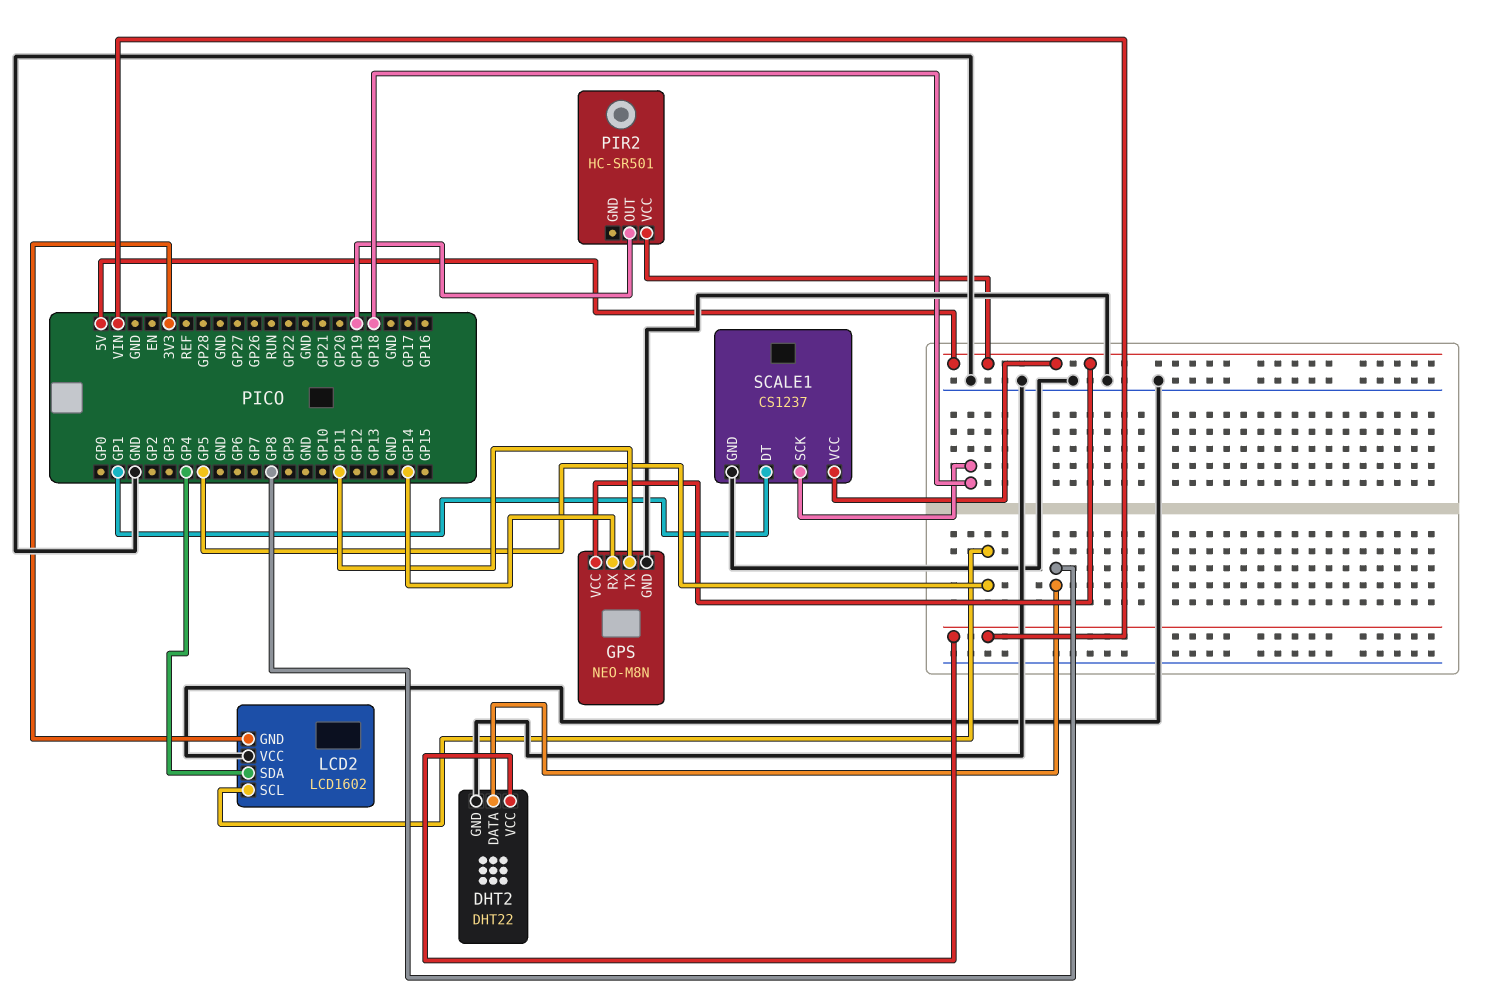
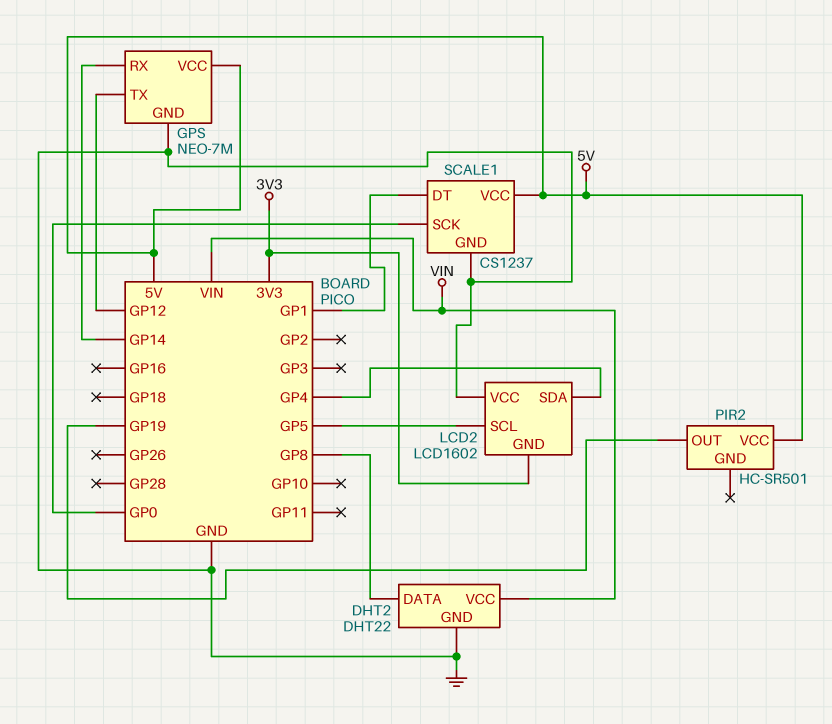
GPS: NEO-M8N -> NEO-7M
GPS pin TX: GP11 -> GP12
SCALE1 pin SCK: GP18 -> GP0

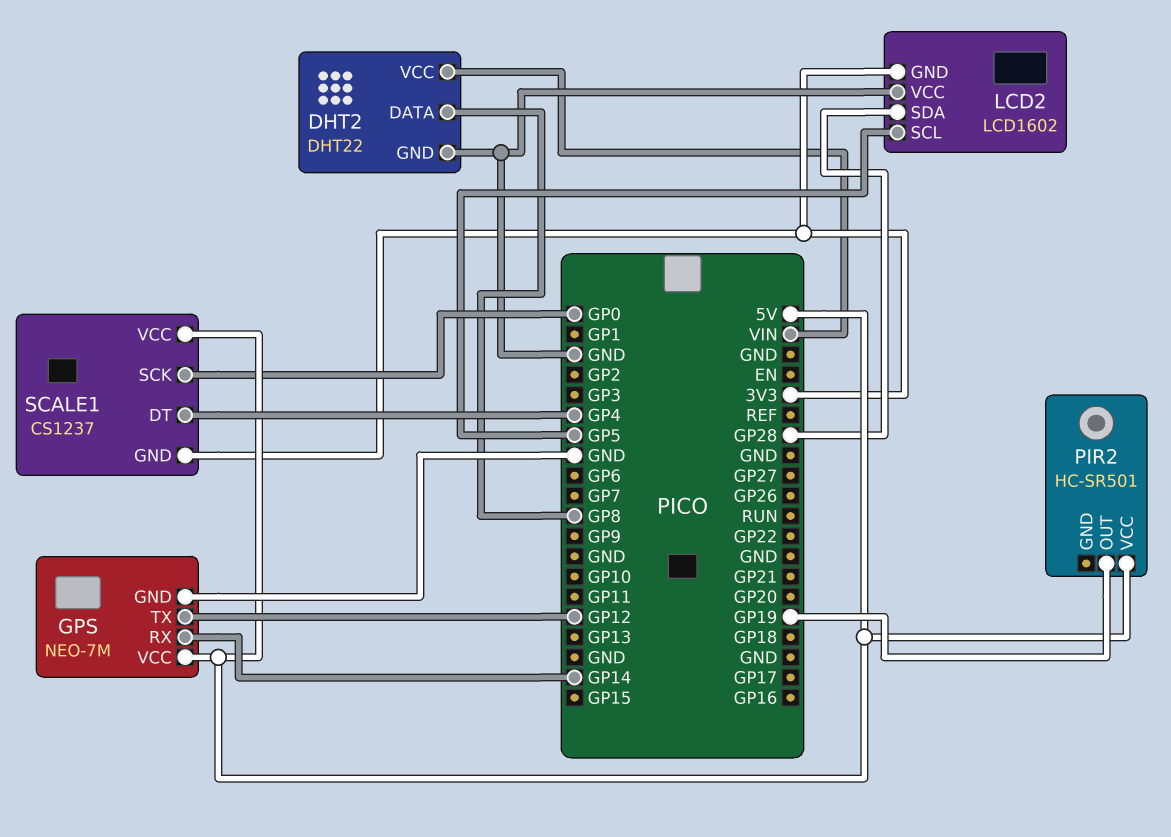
LCD2 pin SDA: GP4 -> GP28
SCALE1 pin DT: GP1 -> GP4
SCALE1 pin GND: GND -> 3V3

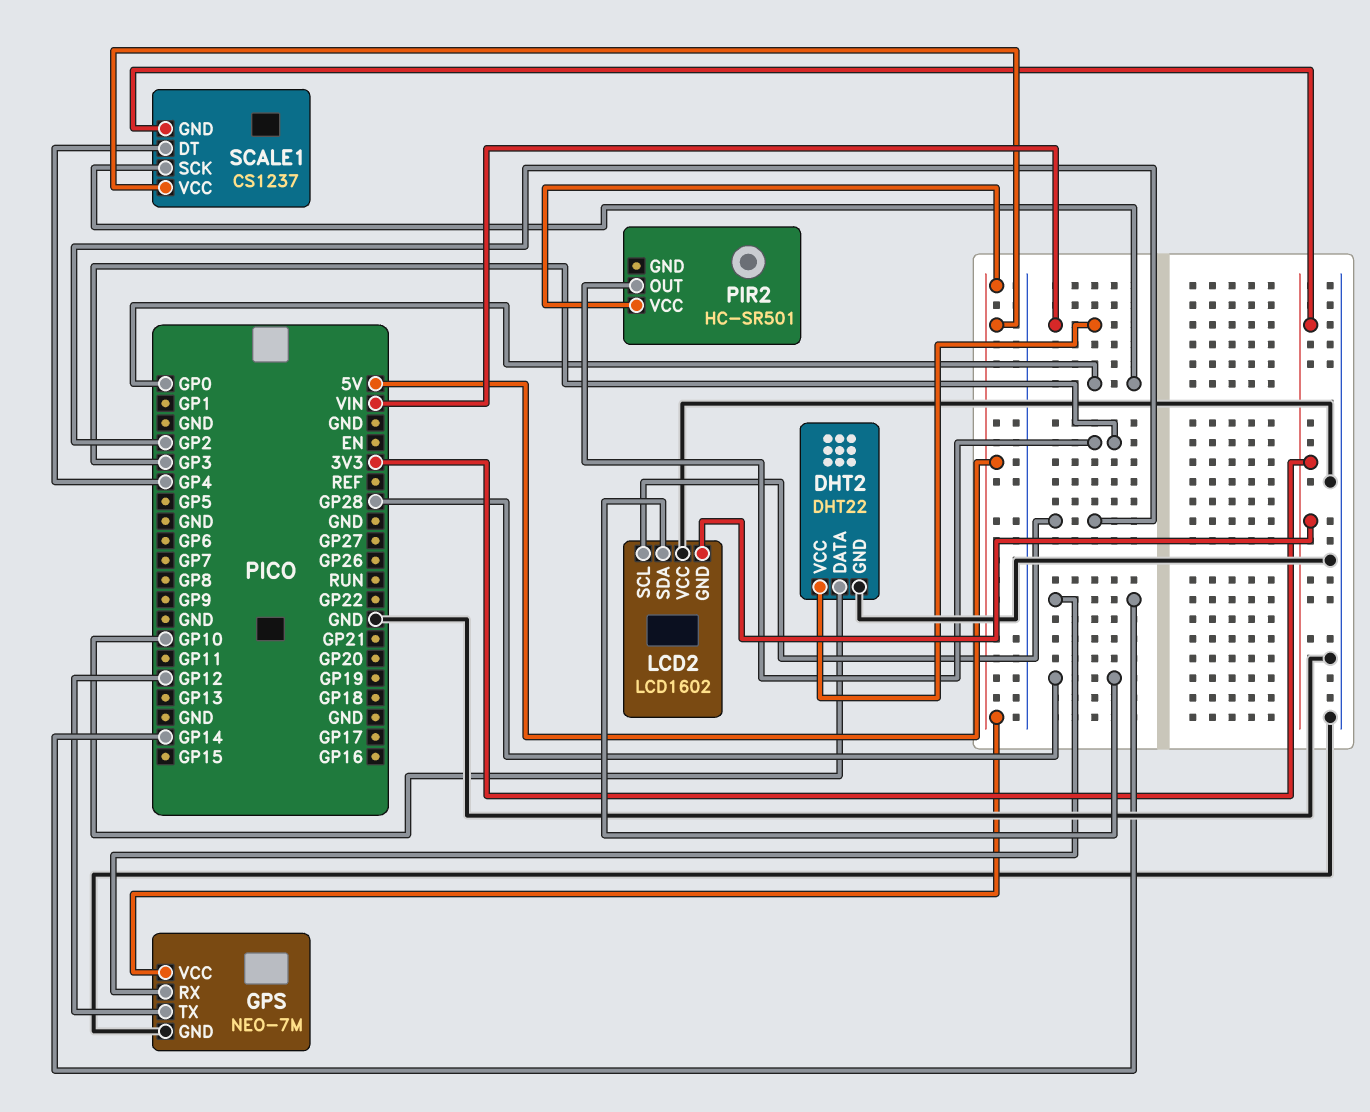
DHT2 pin DATA: GP8 -> GP10
LCD2 pin SCL: GP5 -> GP2
PIR2 pin OUT: GP19 -> GP3

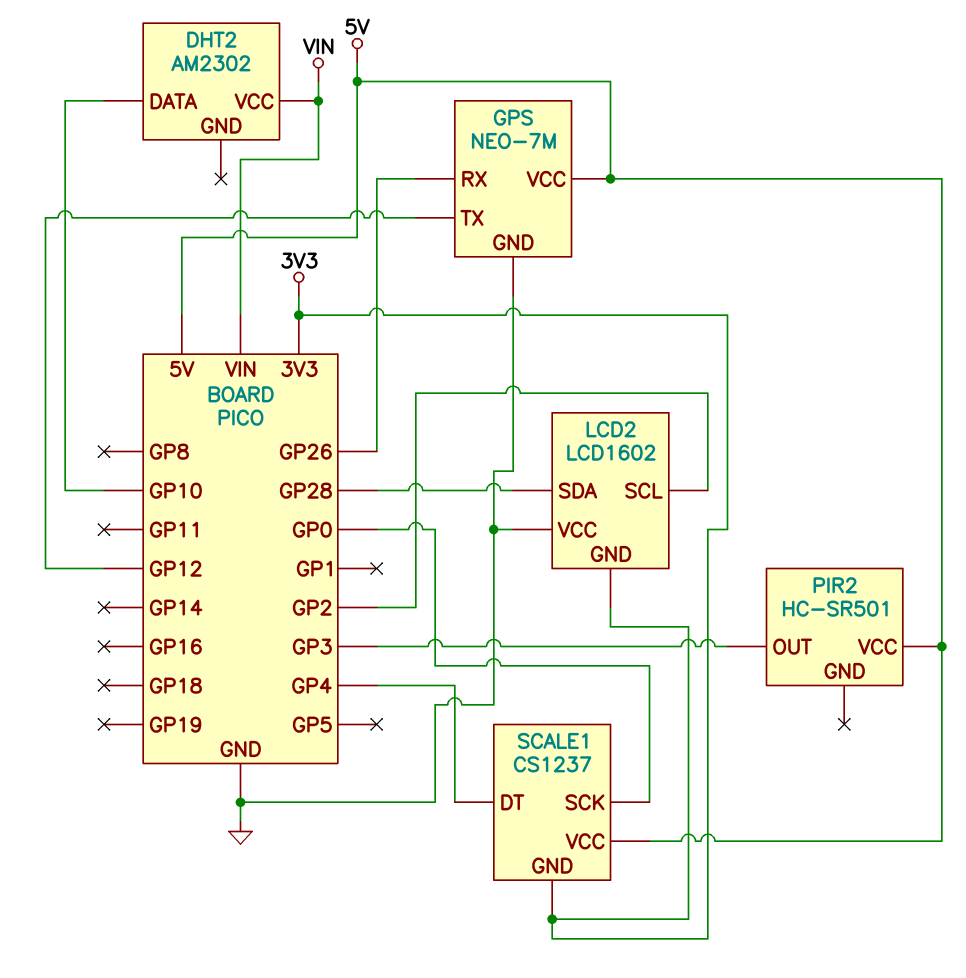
DHT2: DHT22 -> AM2302
DHT2 pin GND: GND -> none
GPS pin RX: GP14 -> GP26

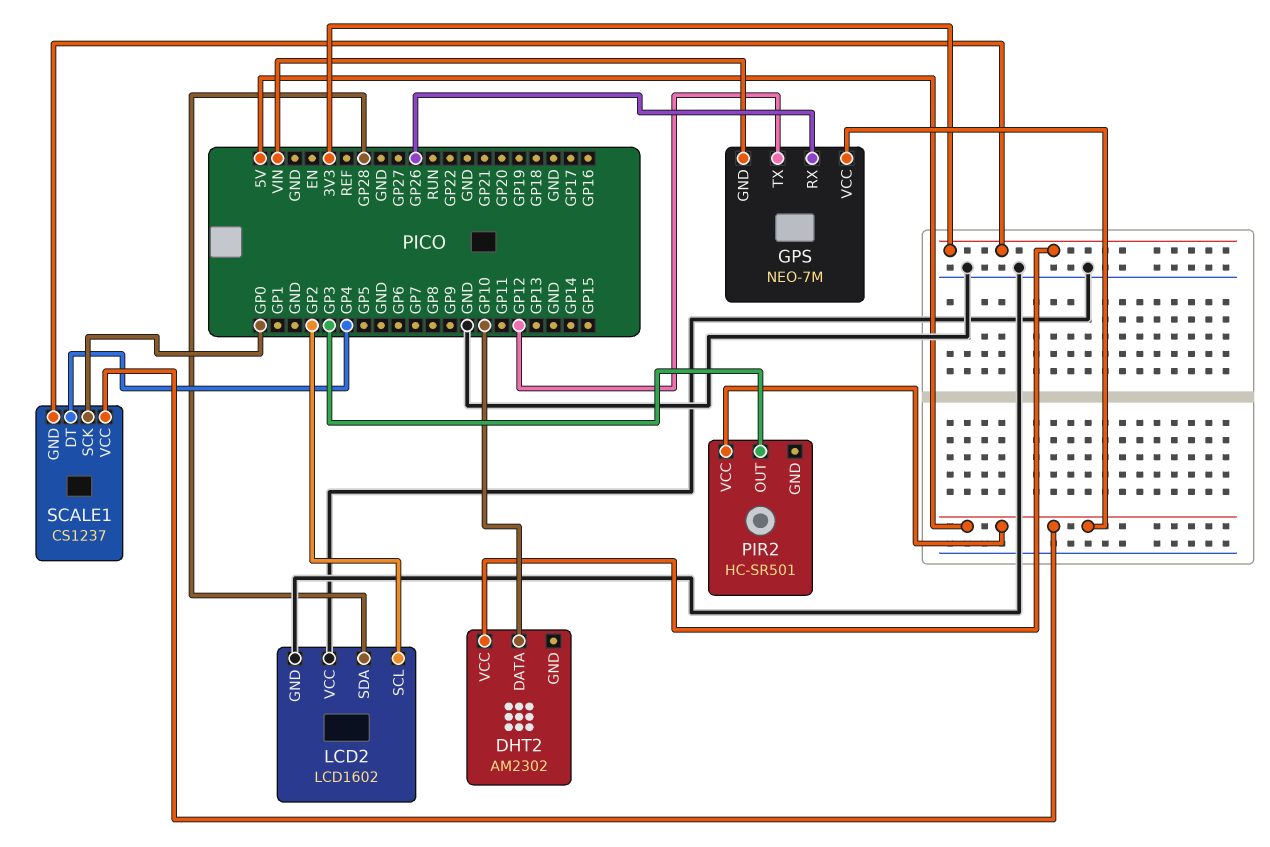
DHT2 pin VCC: VIN -> 3V3
GPS pin GND: GND -> VIN
LCD2 pin GND: 3V3 -> GND

